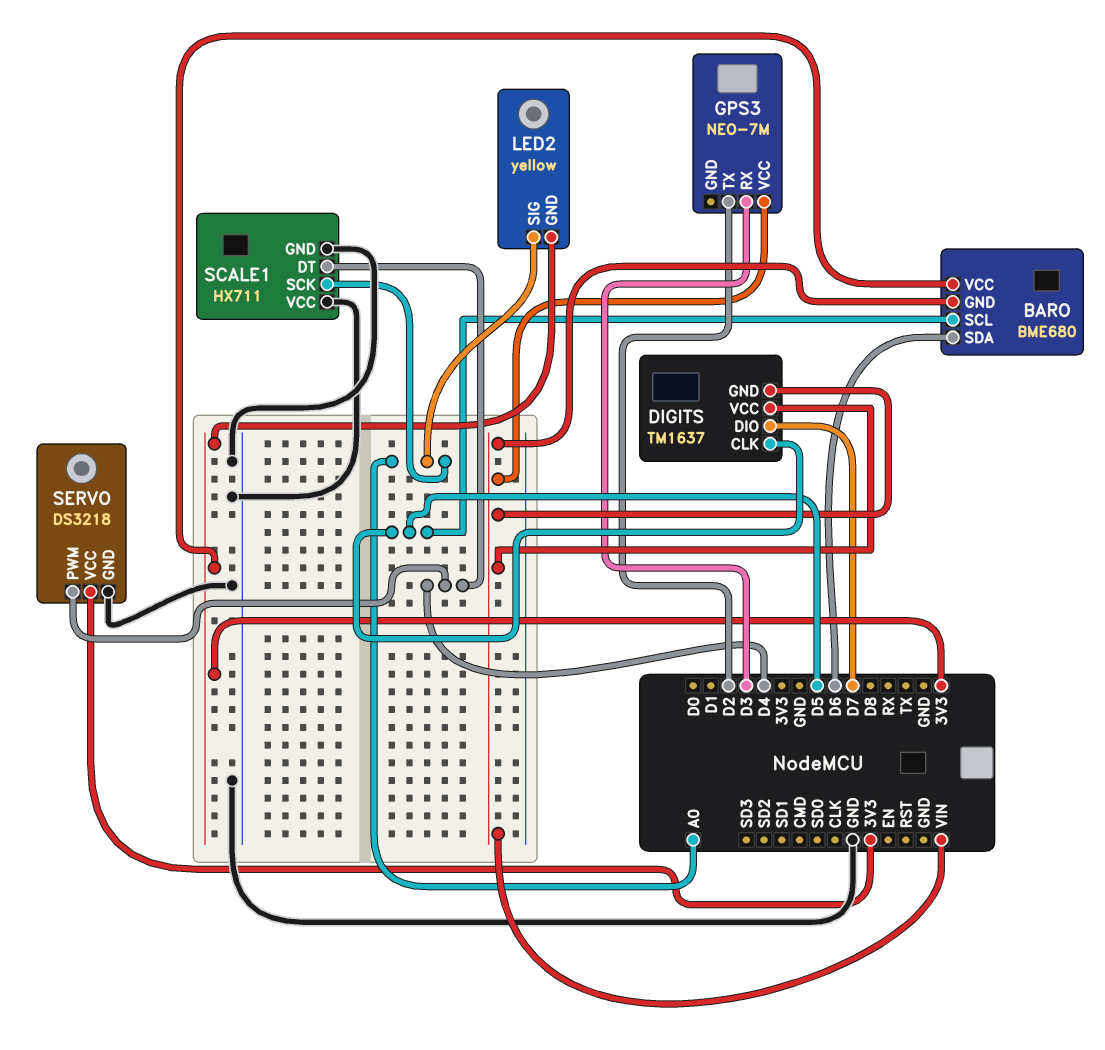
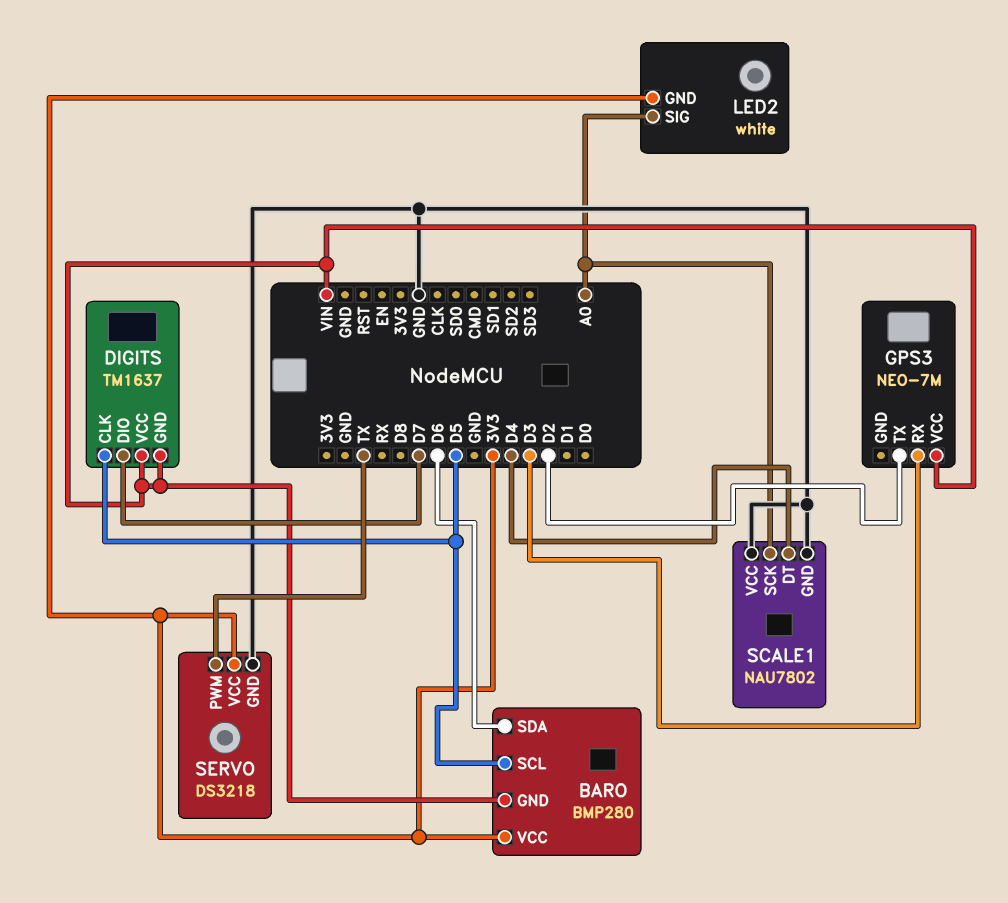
BARO: BME680 -> BMP280
LED2: yellow -> white
SCALE1: HX711 -> NAU7802
SERVO pin PWM: D4 -> TX

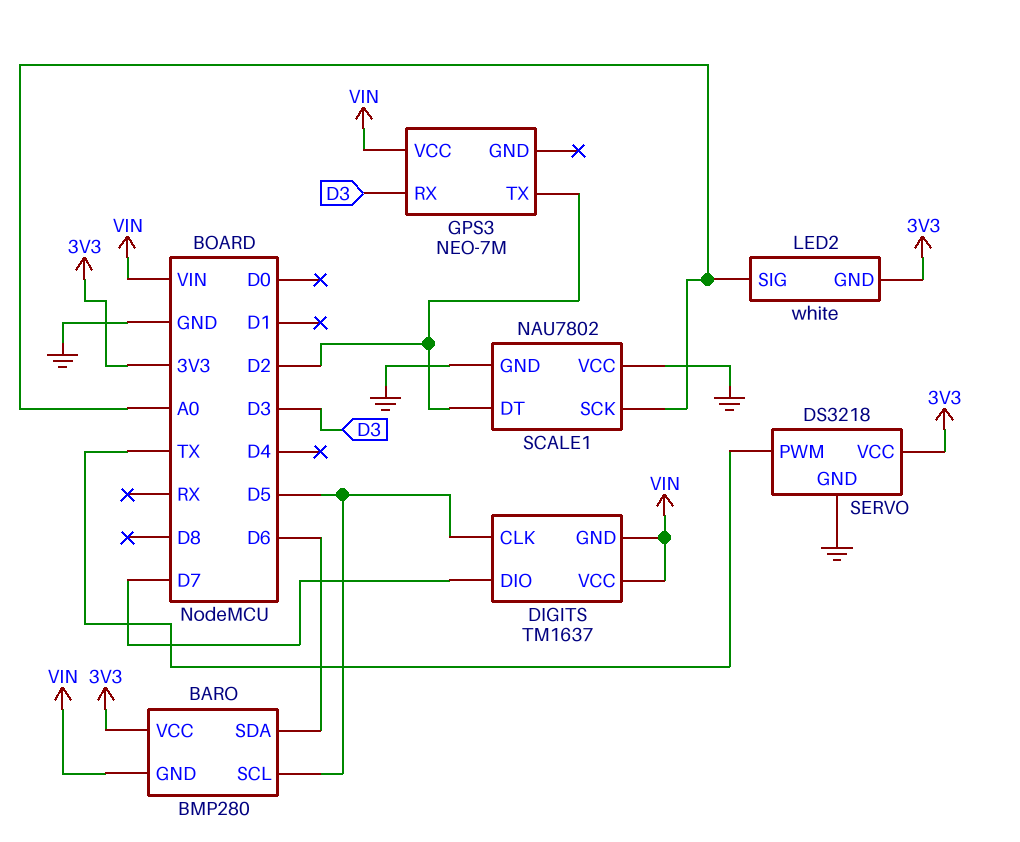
SCALE1 pin DT: D4 -> D2

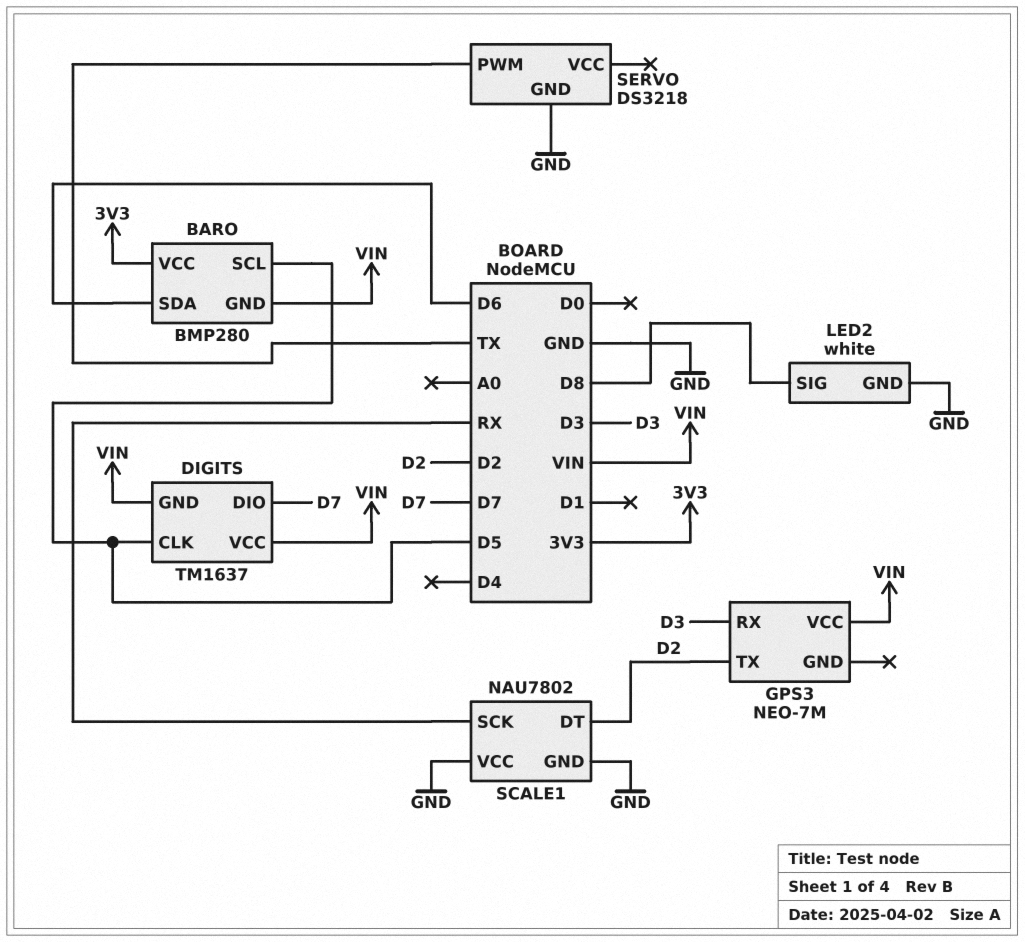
LED2 pin GND: 3V3 -> GND
LED2 pin SIG: A0 -> D8
SCALE1 pin SCK: A0 -> RX
SERVO pin VCC: 3V3 -> none

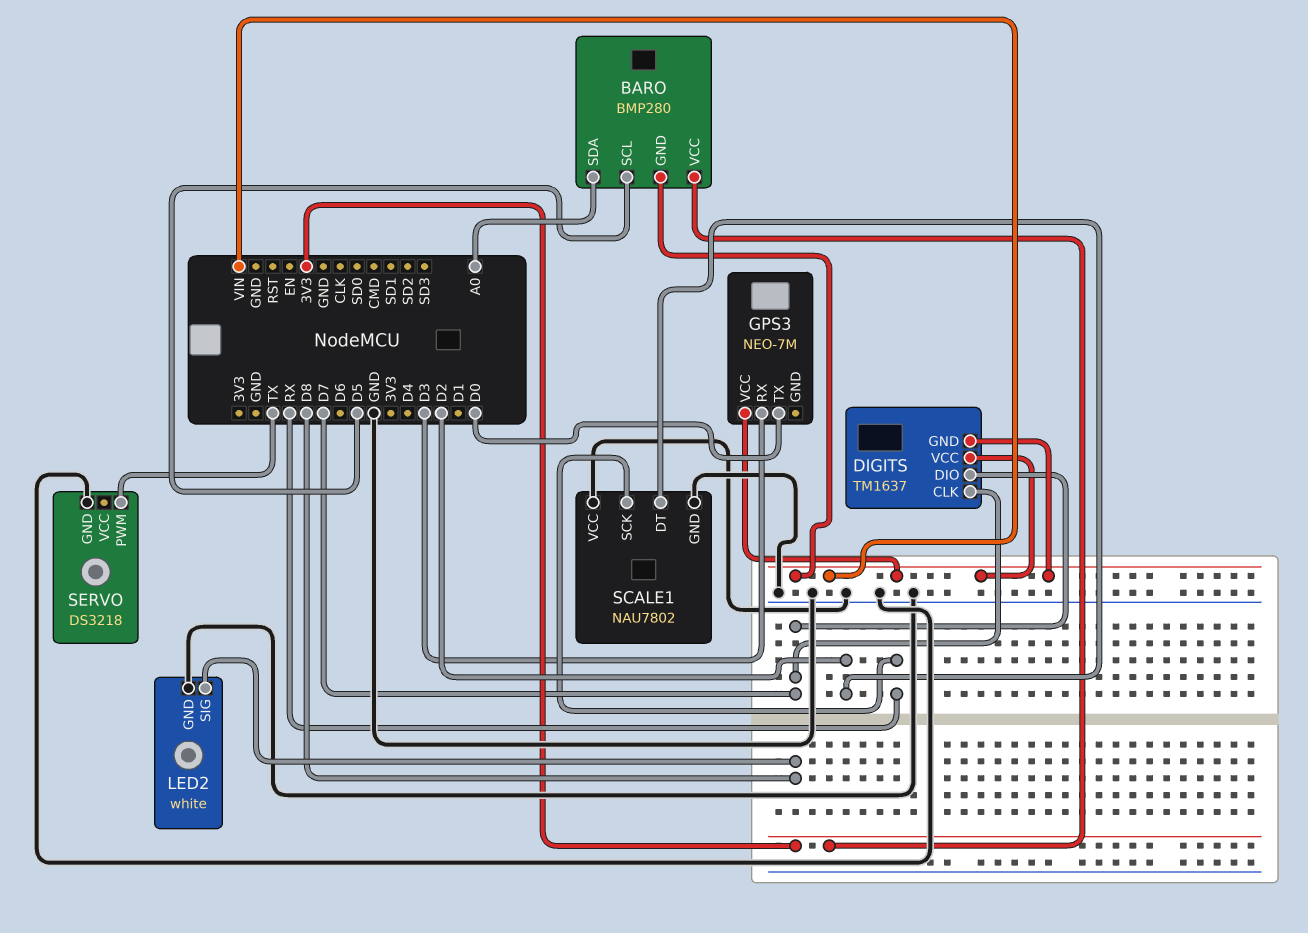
BARO pin SDA: D6 -> A0
DIGITS pin CLK: D5 -> D7
GPS3 pin TX: D2 -> D0

